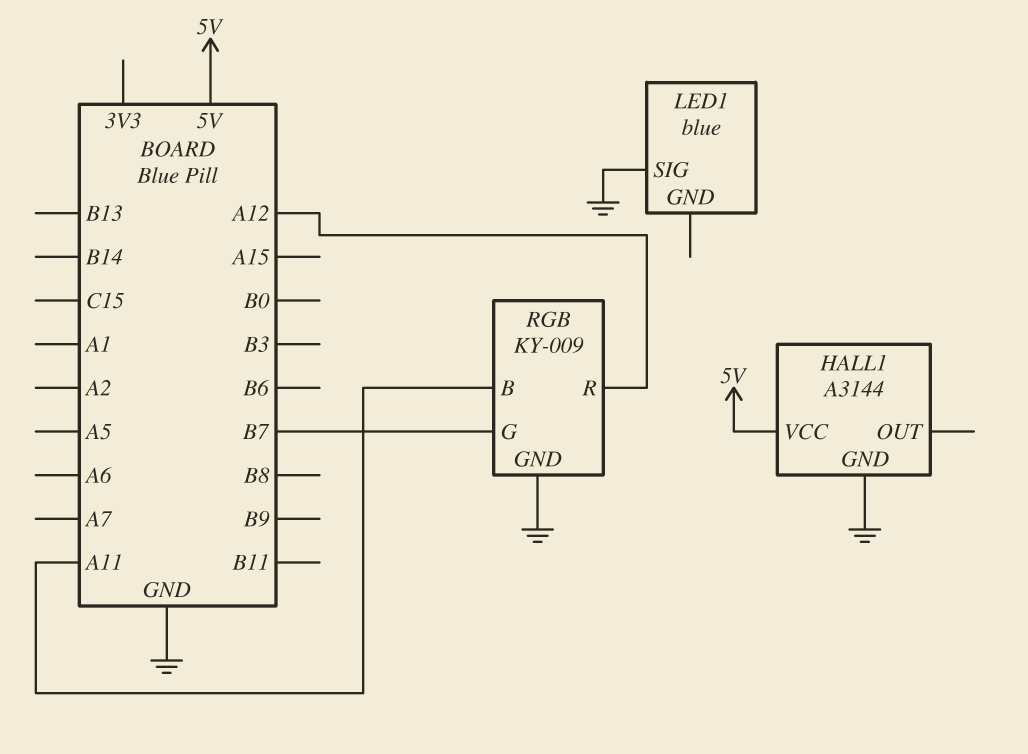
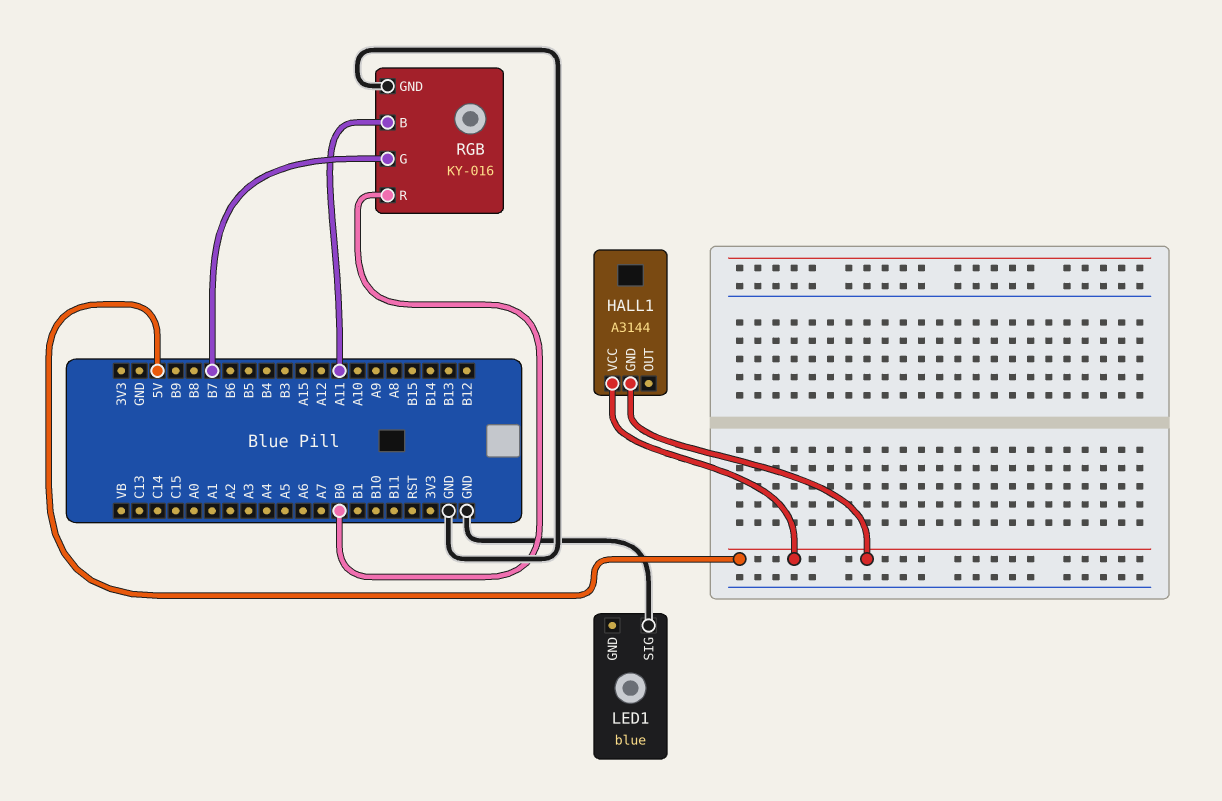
HALL1 pin GND: GND -> 5V
RGB: KY-009 -> KY-016
RGB pin R: A12 -> B0

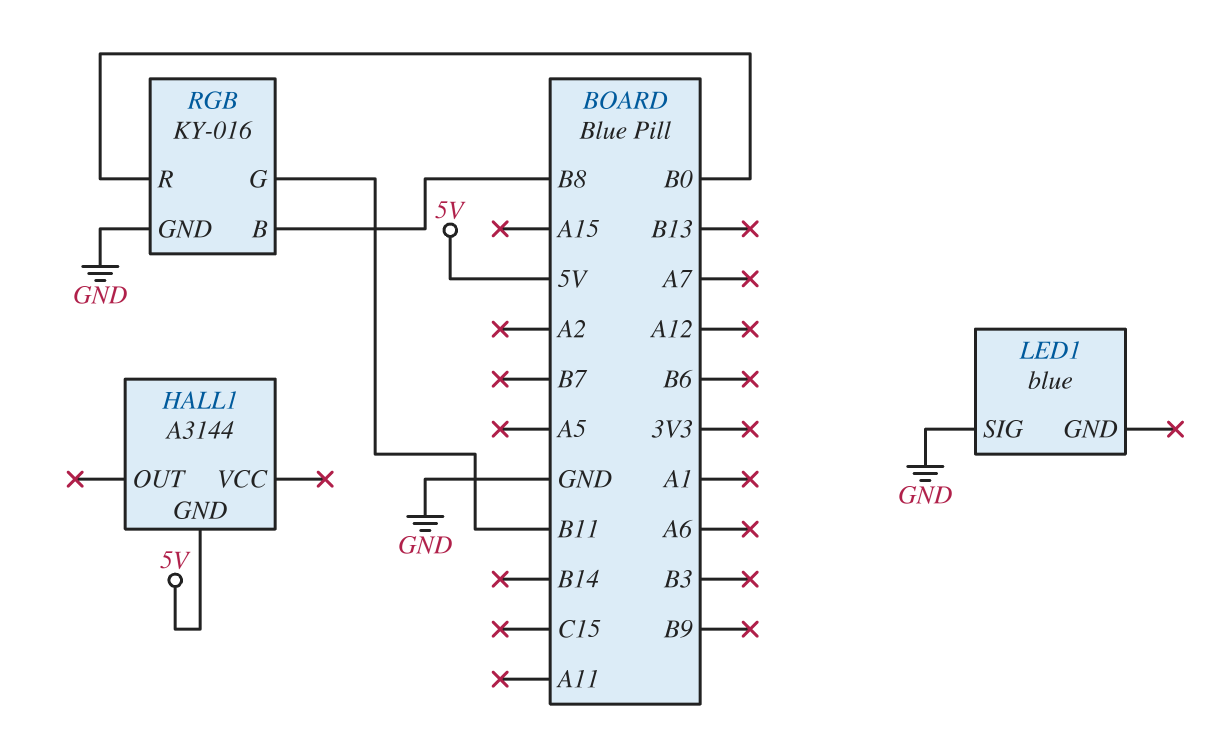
HALL1 pin VCC: 5V -> none
RGB pin B: A11 -> B8
RGB pin G: B7 -> B11

